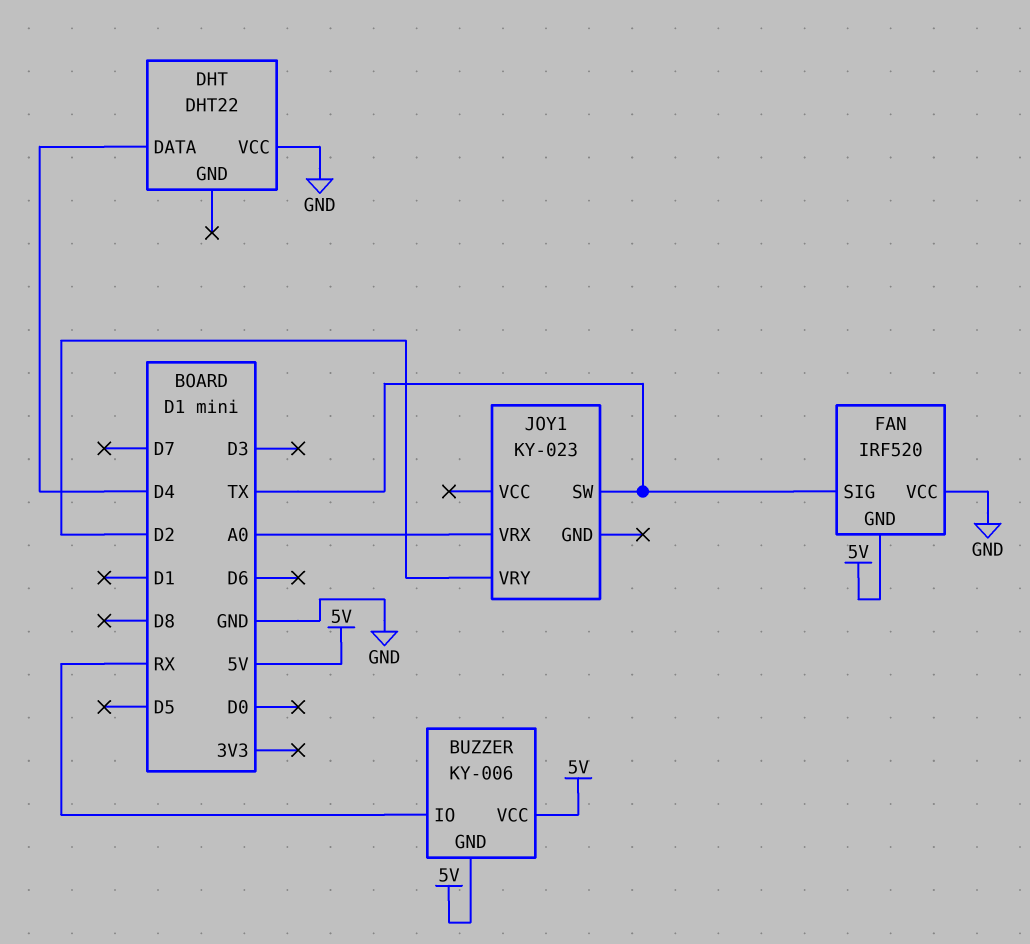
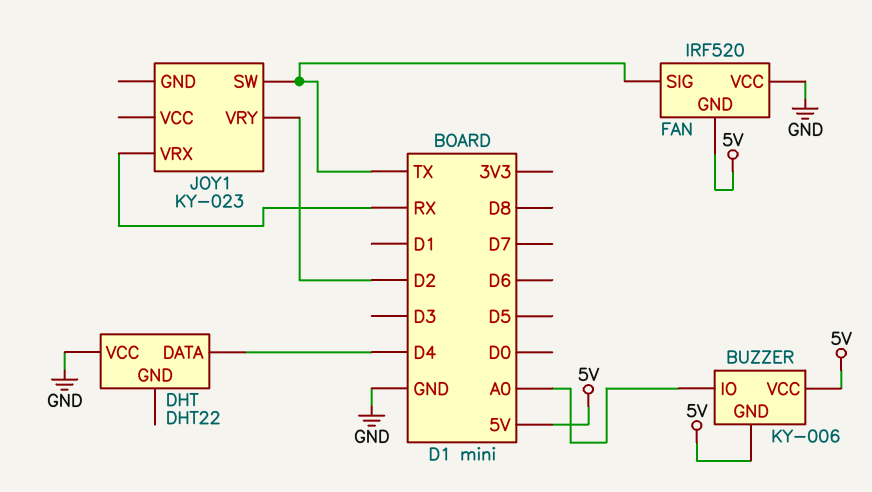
BUZZER pin IO: RX -> A0
JOY1 pin VRX: A0 -> RX

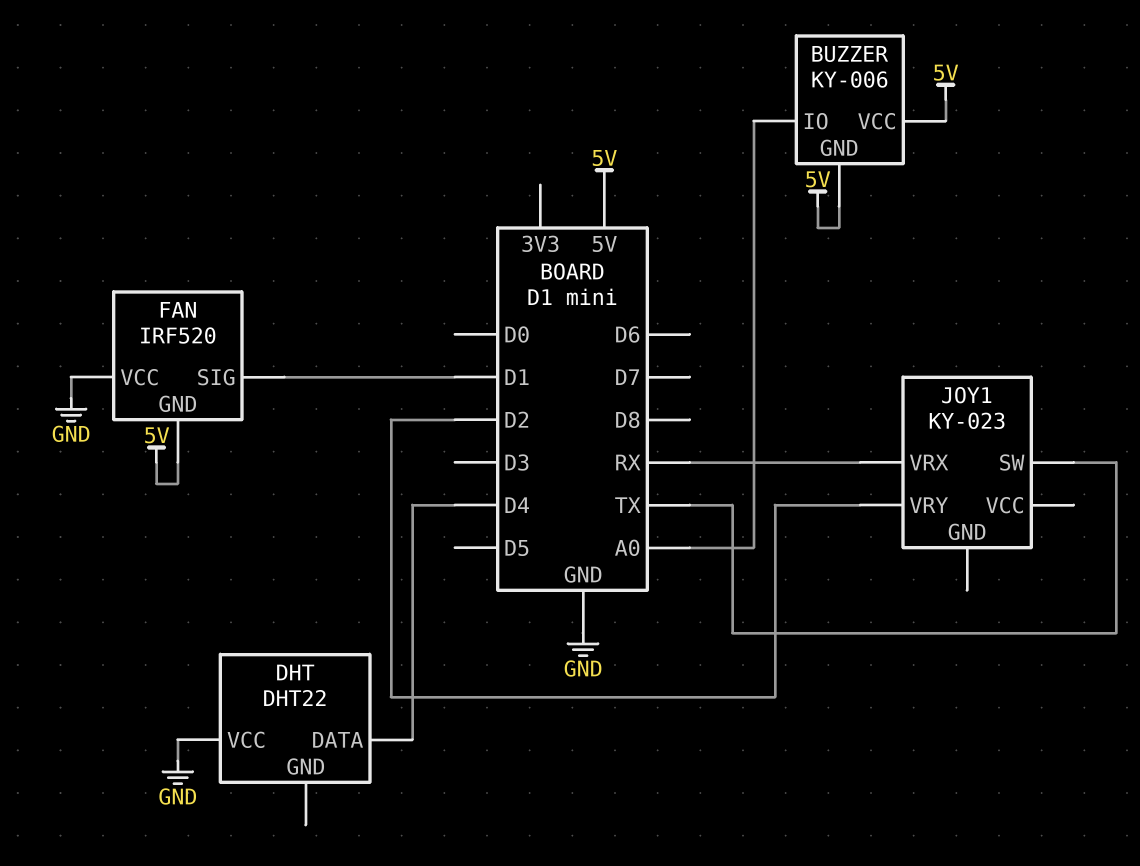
FAN pin SIG: TX -> D1

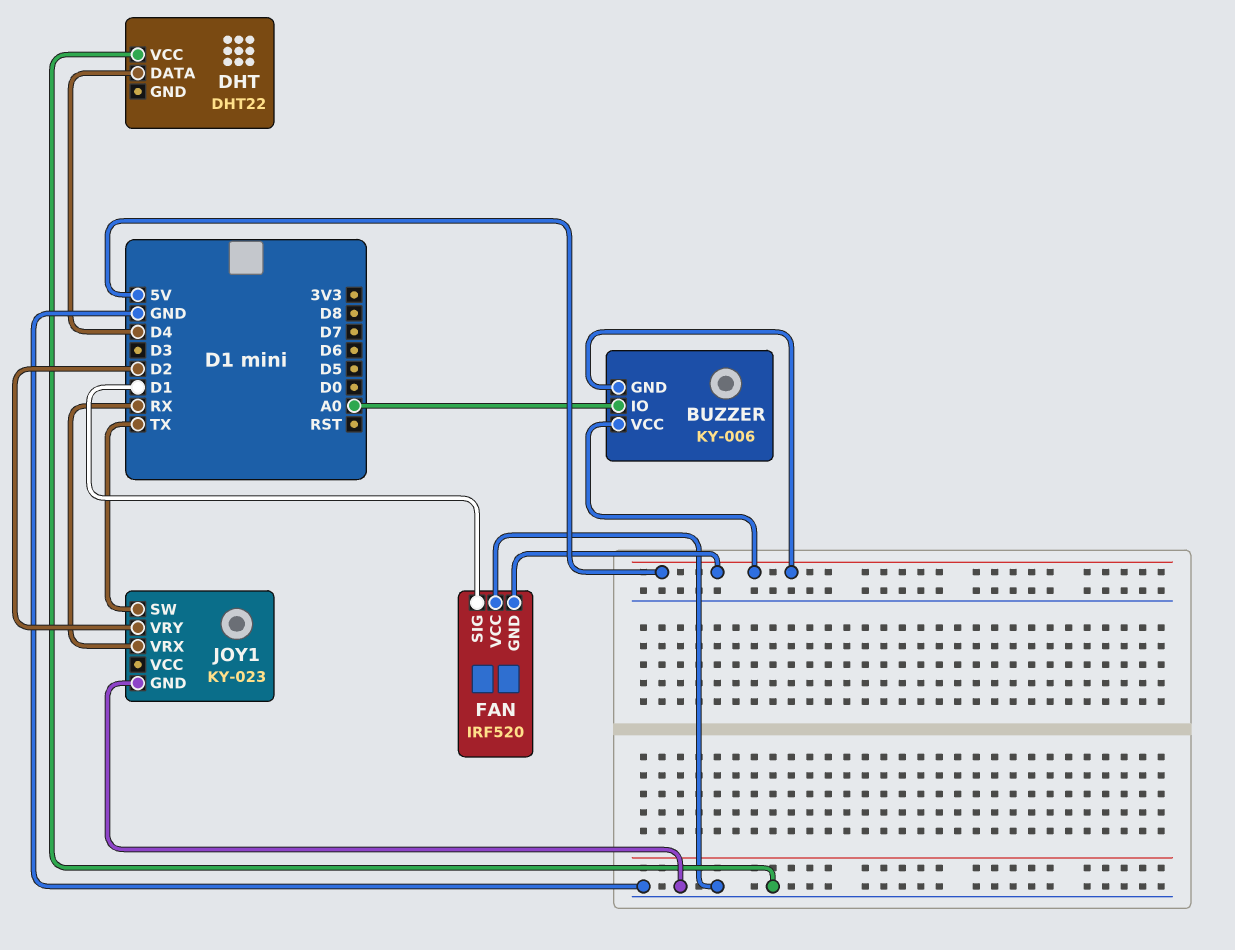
JOY1 pin GND: none -> GND

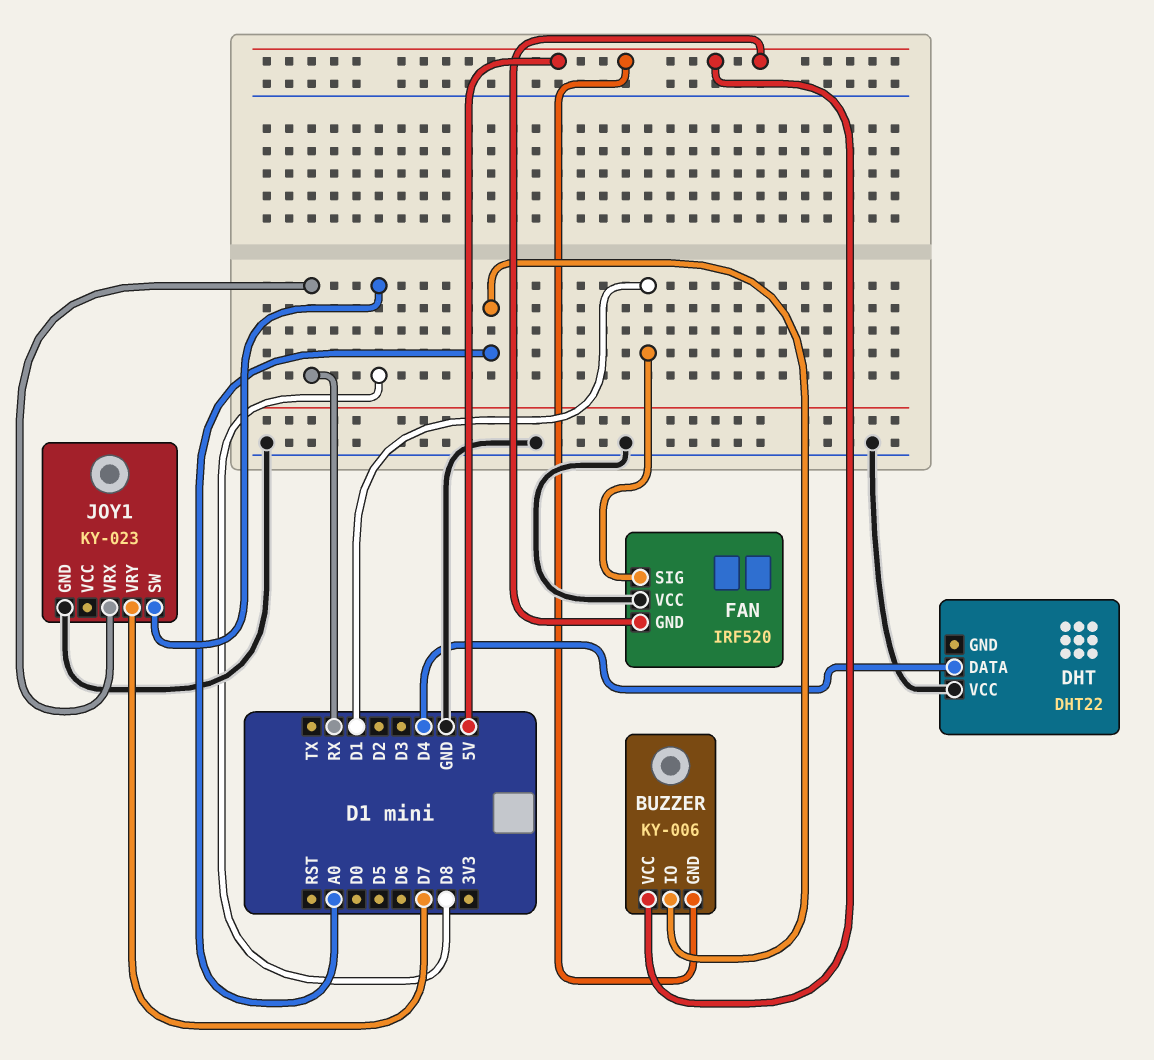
JOY1 pin SW: TX -> D8
JOY1 pin VRY: D2 -> D7

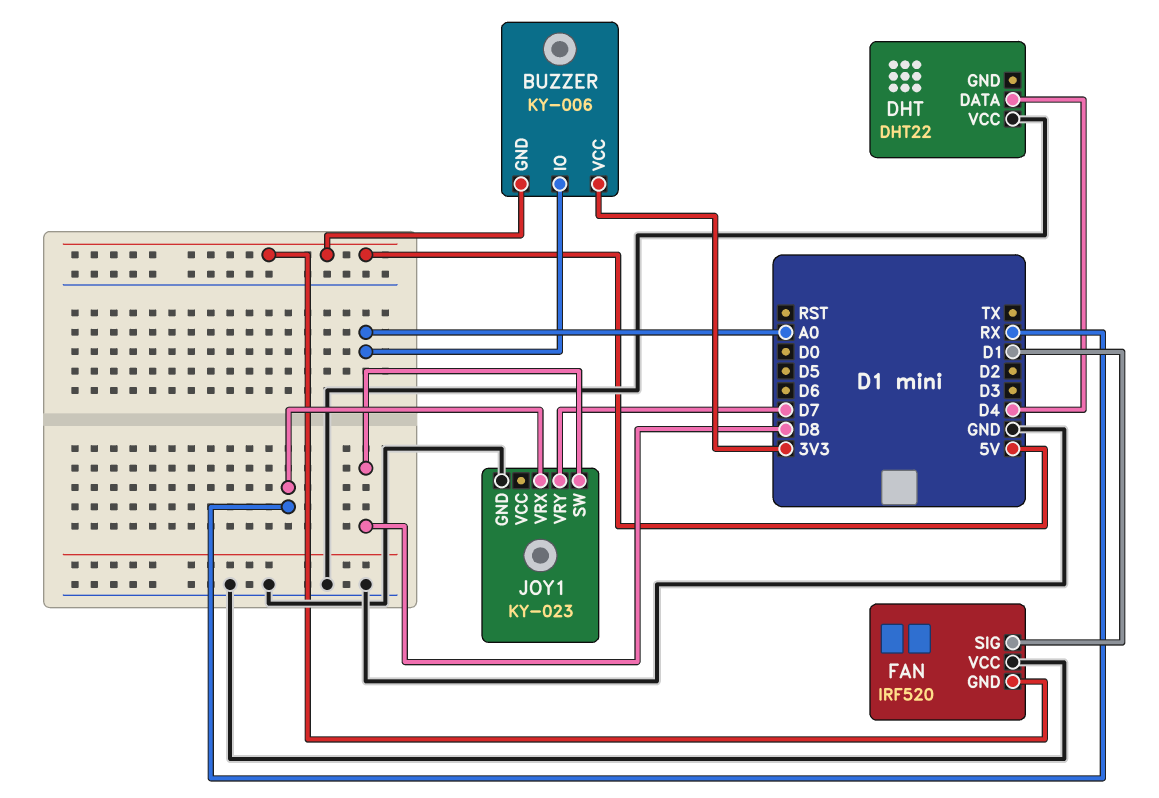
BUZZER pin VCC: 5V -> 3V3

